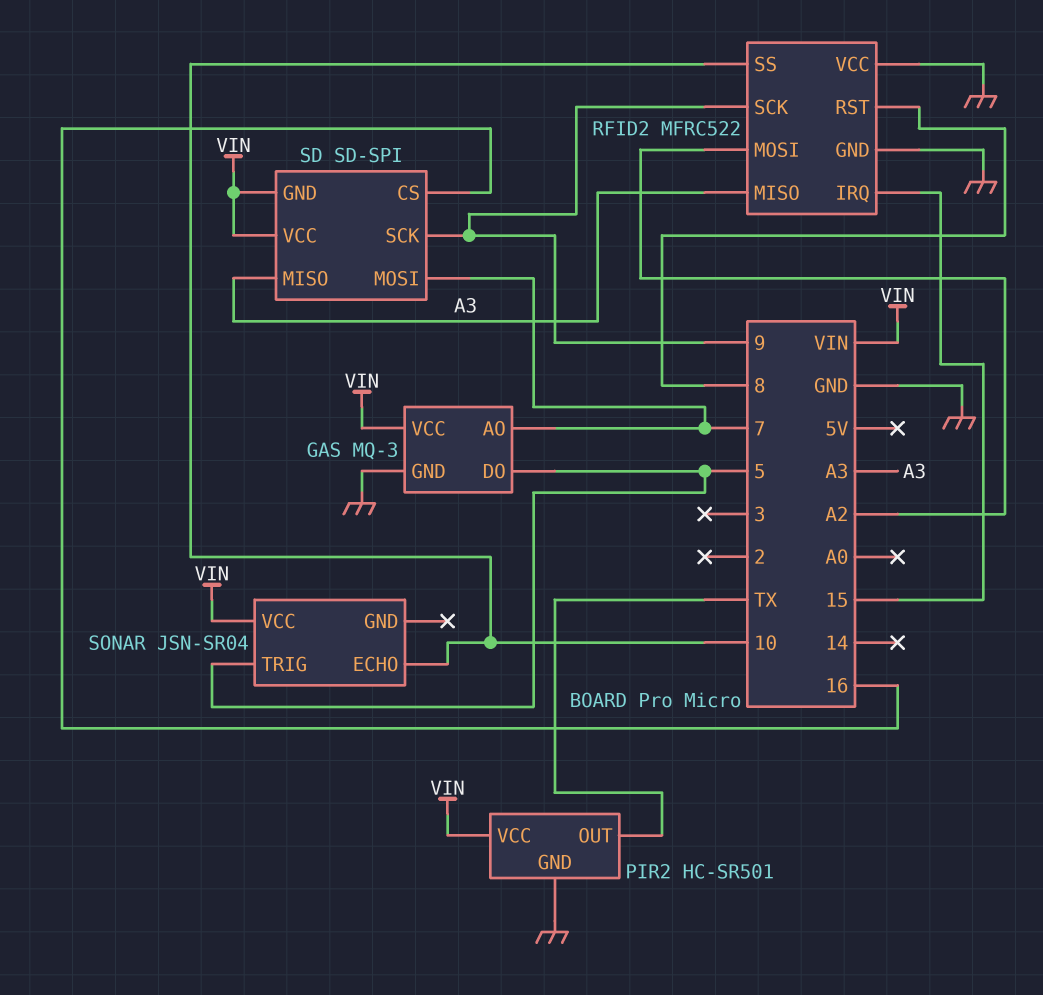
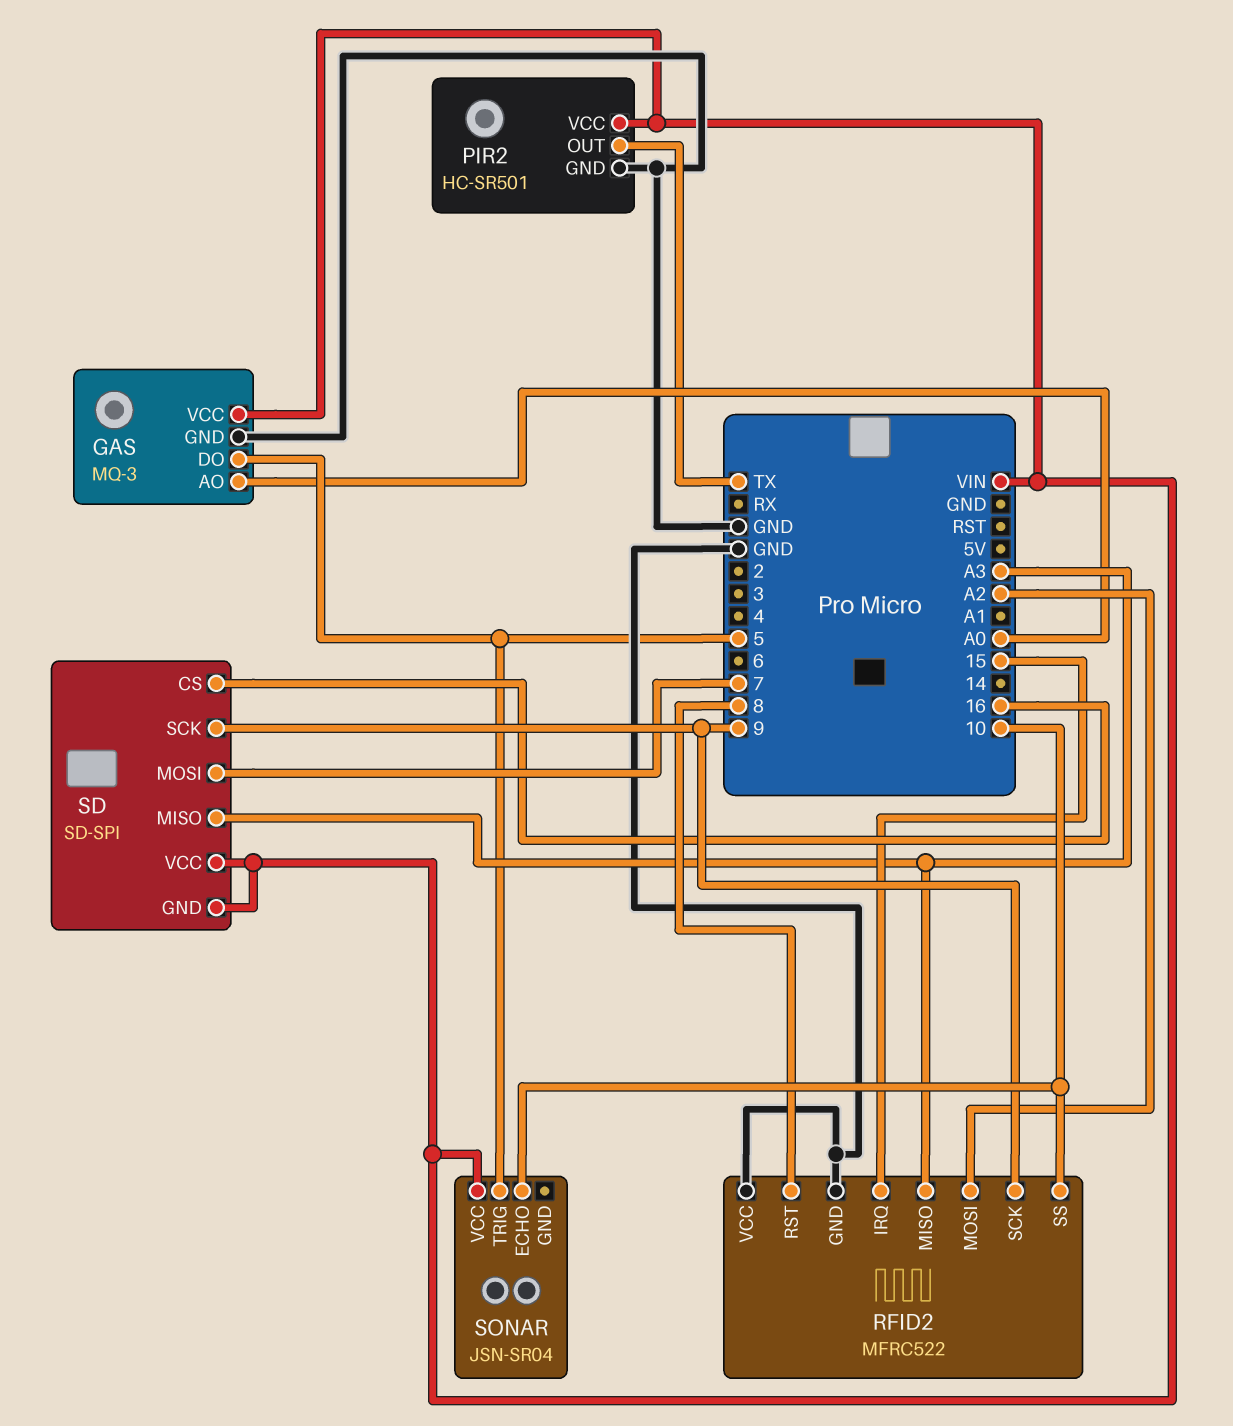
GAS pin AO: 7 -> A0

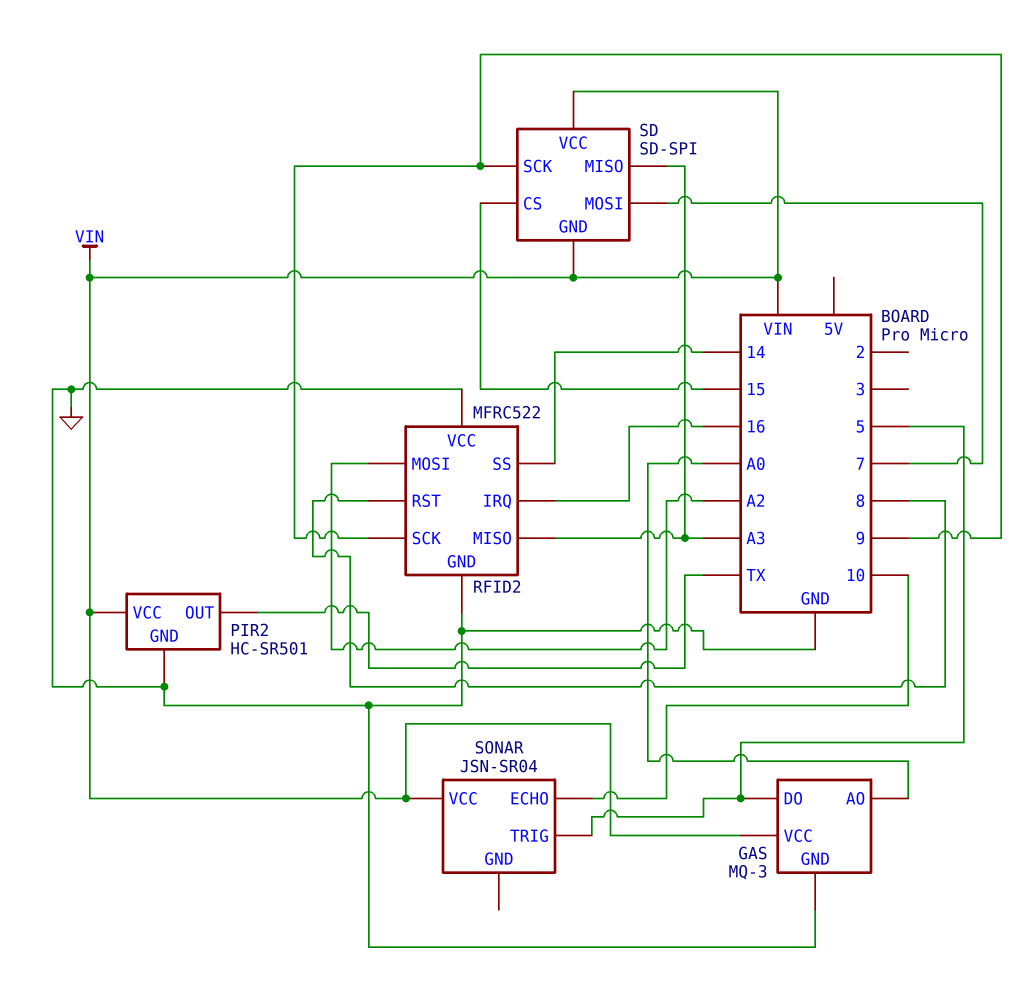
RFID2 pin IRQ: 15 -> 16
RFID2 pin SS: 10 -> 14
SD pin CS: 16 -> 15

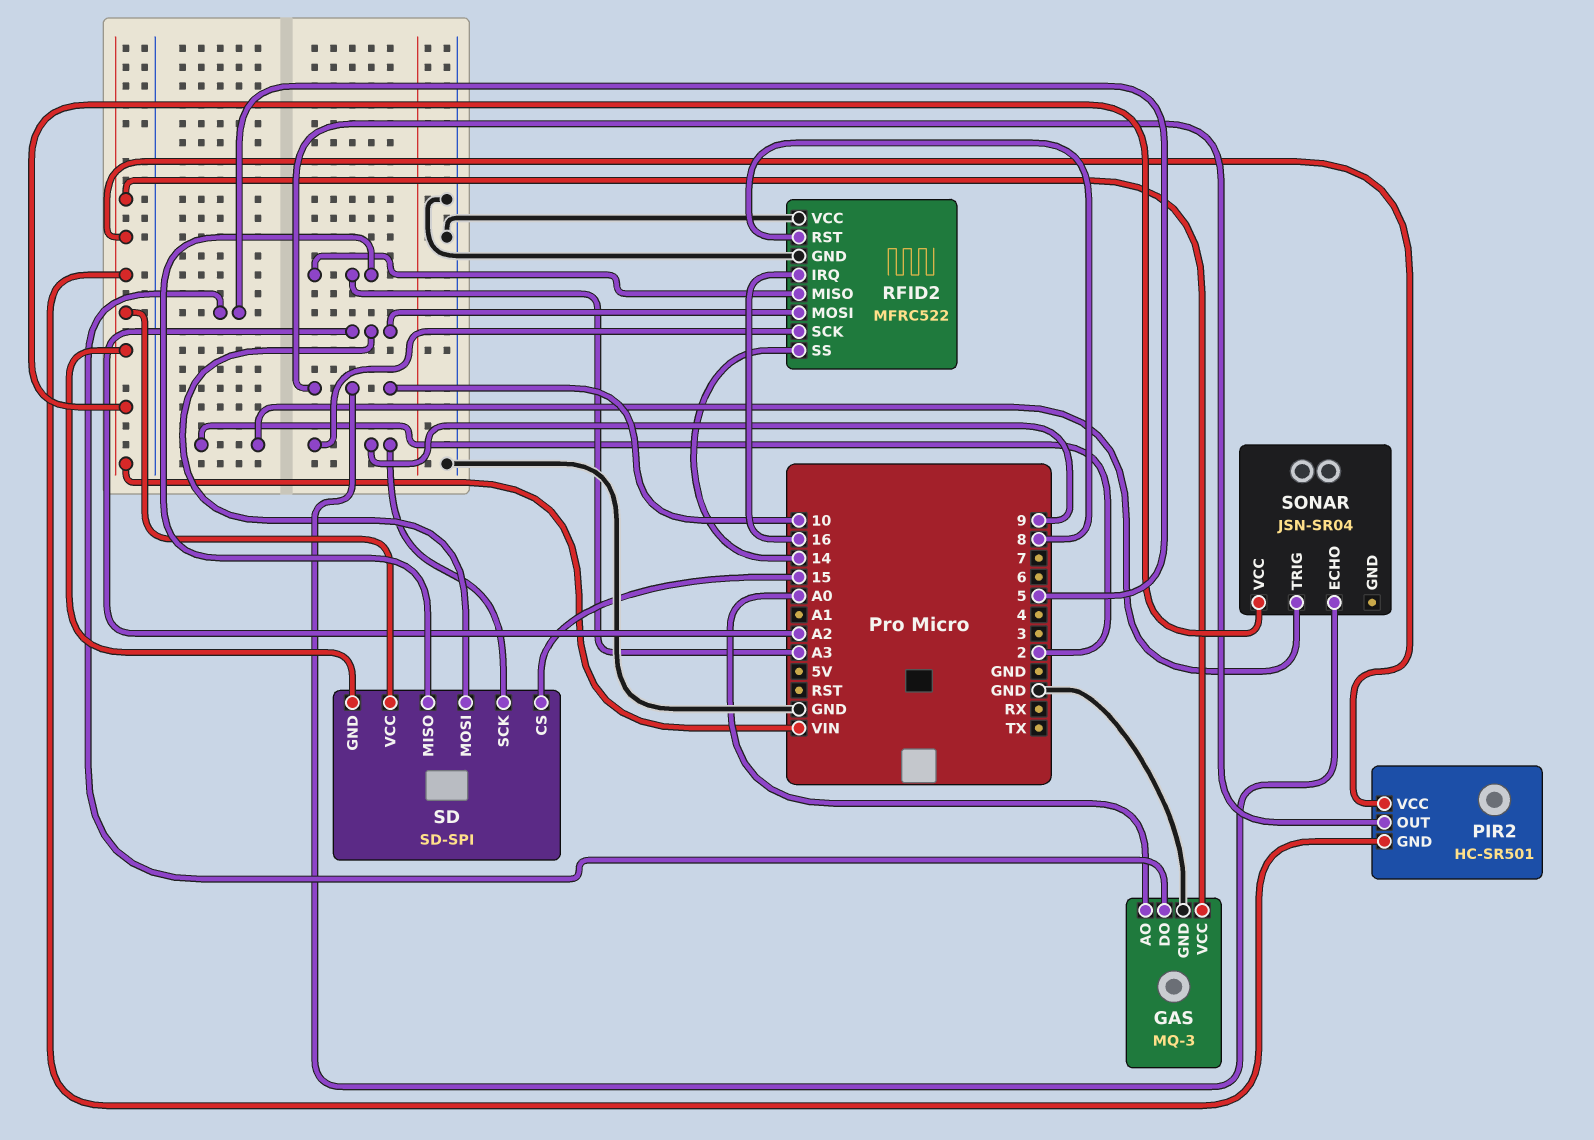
PIR2 pin GND: GND -> VIN
PIR2 pin OUT: TX -> 10
SD pin MOSI: 7 -> A2
SONAR pin TRIG: 5 -> 2

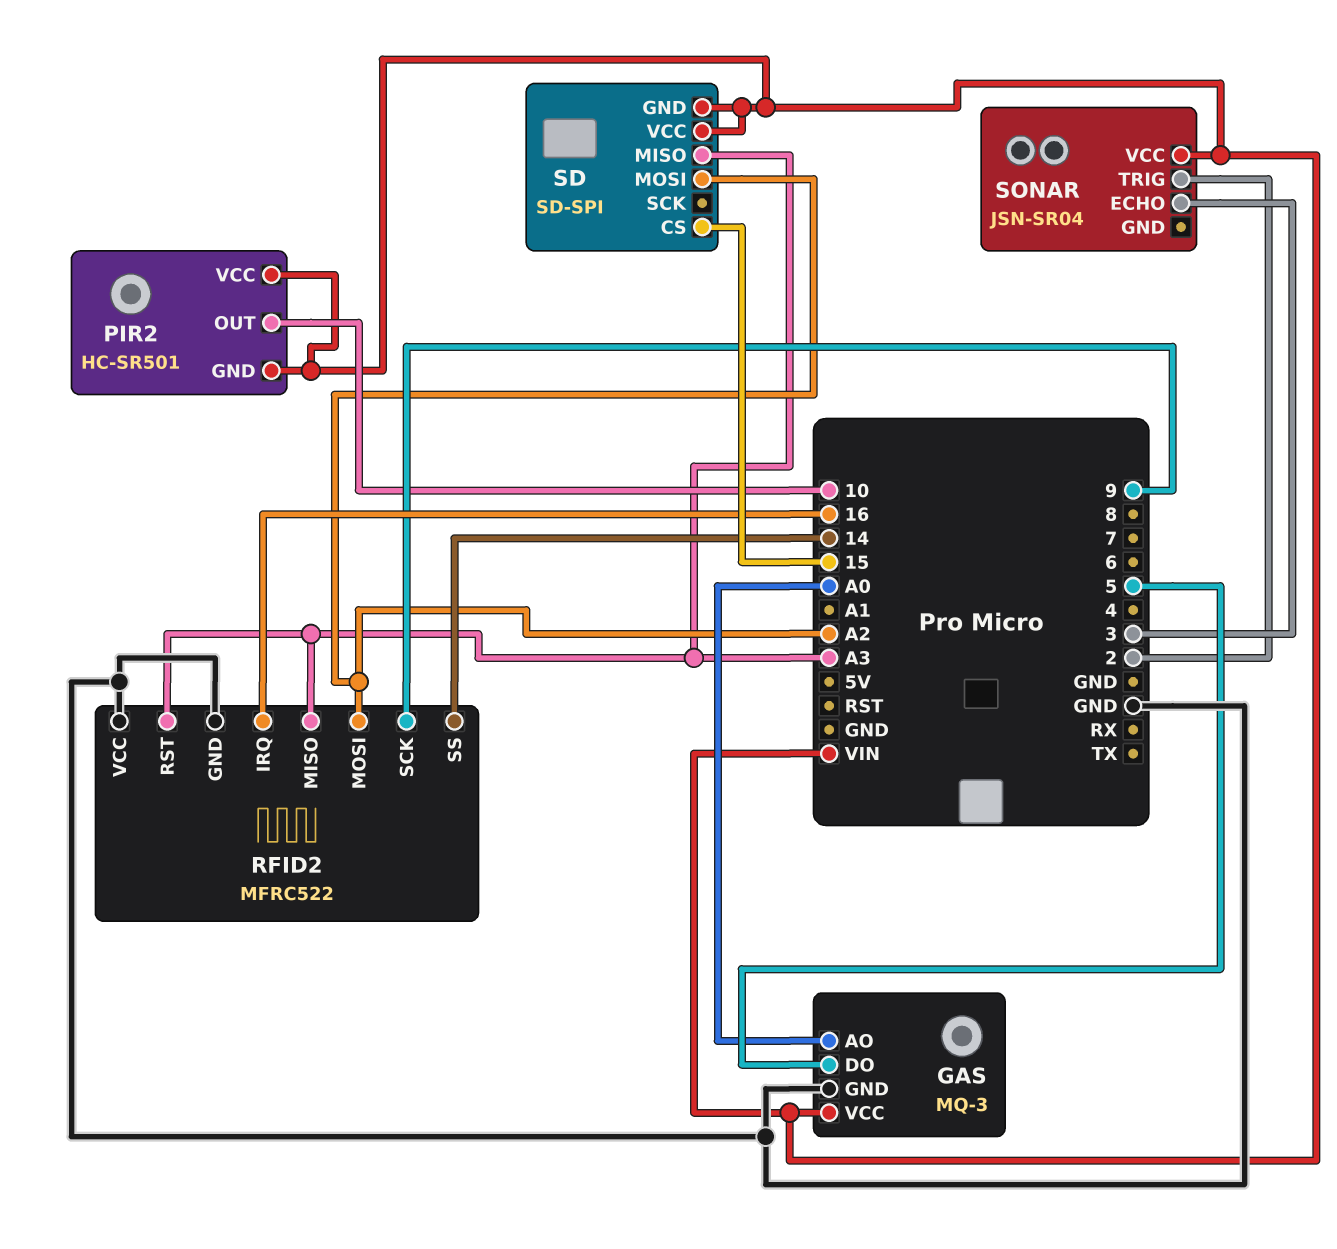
RFID2 pin RST: 8 -> A3
SD pin SCK: 9 -> none
SONAR pin ECHO: 10 -> 3

